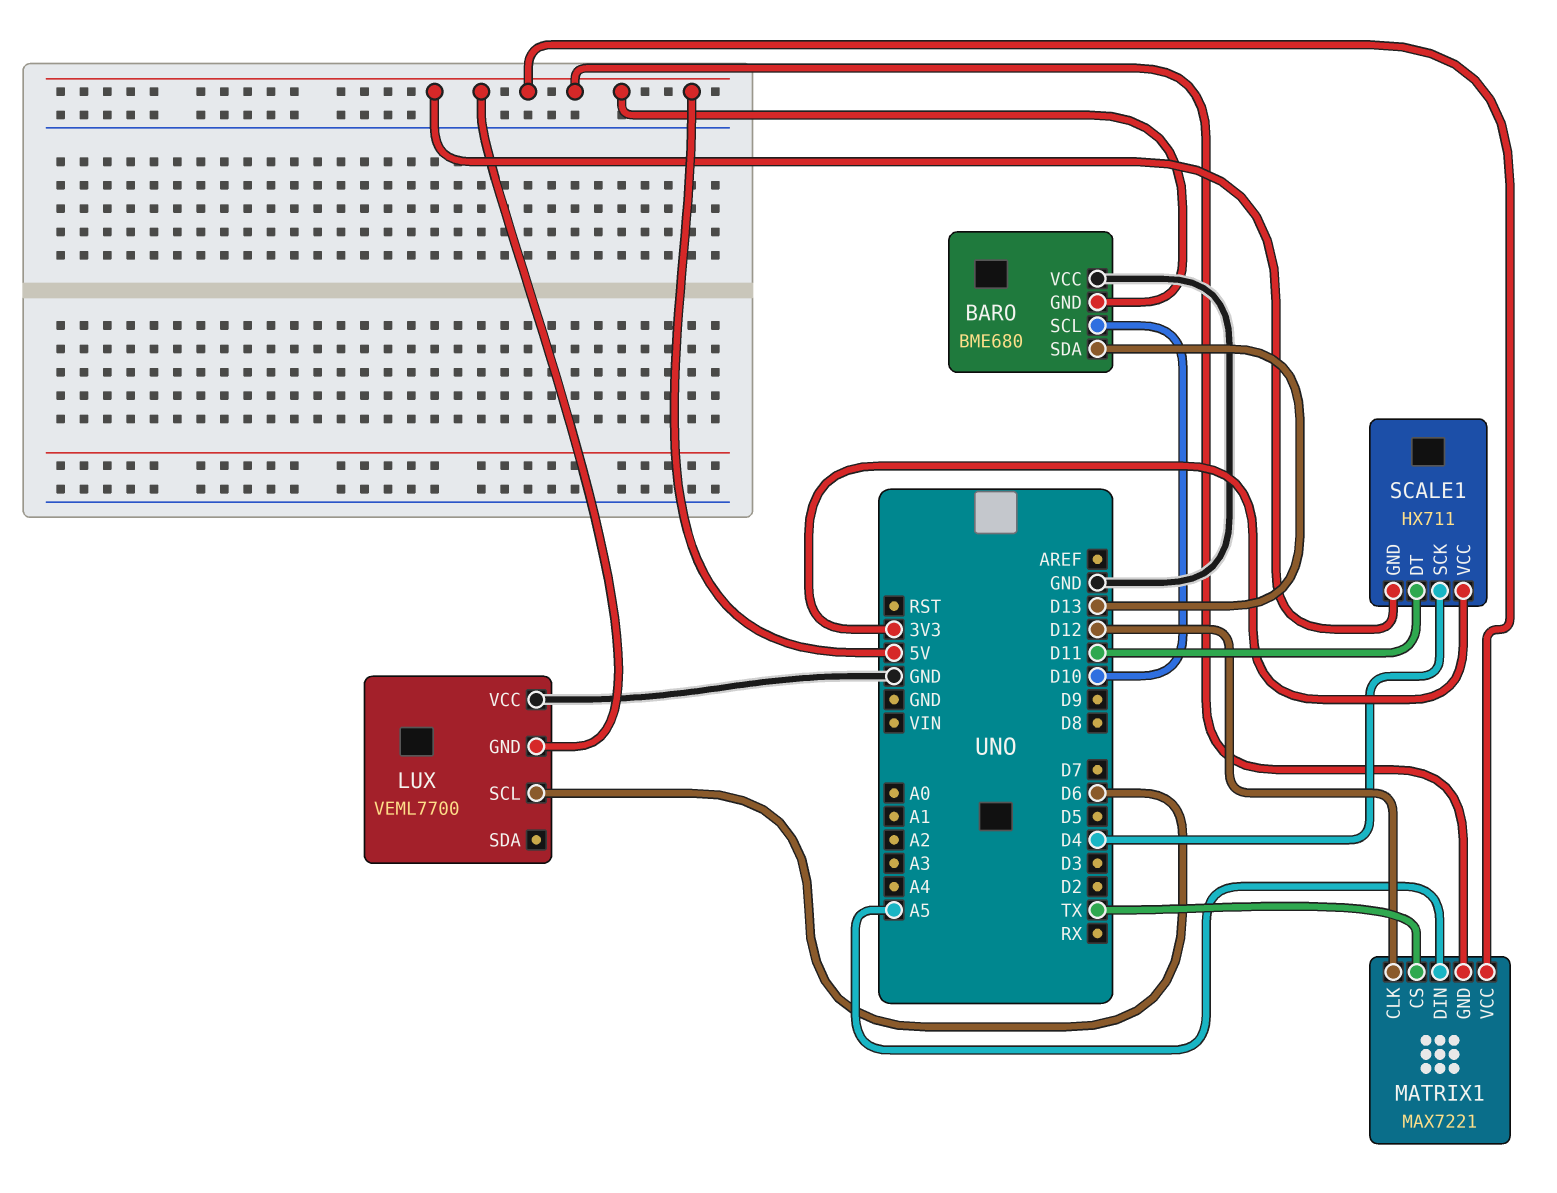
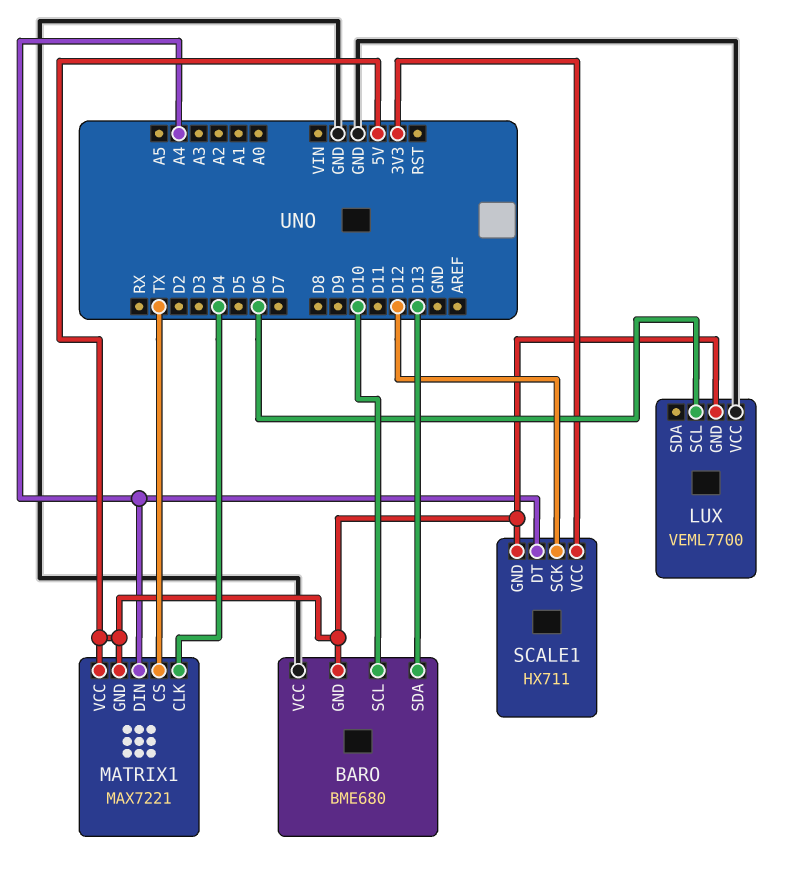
MATRIX1 pin CLK: D12 -> D4
MATRIX1 pin DIN: A5 -> A4
SCALE1 pin DT: D11 -> A4
SCALE1 pin SCK: D4 -> D12

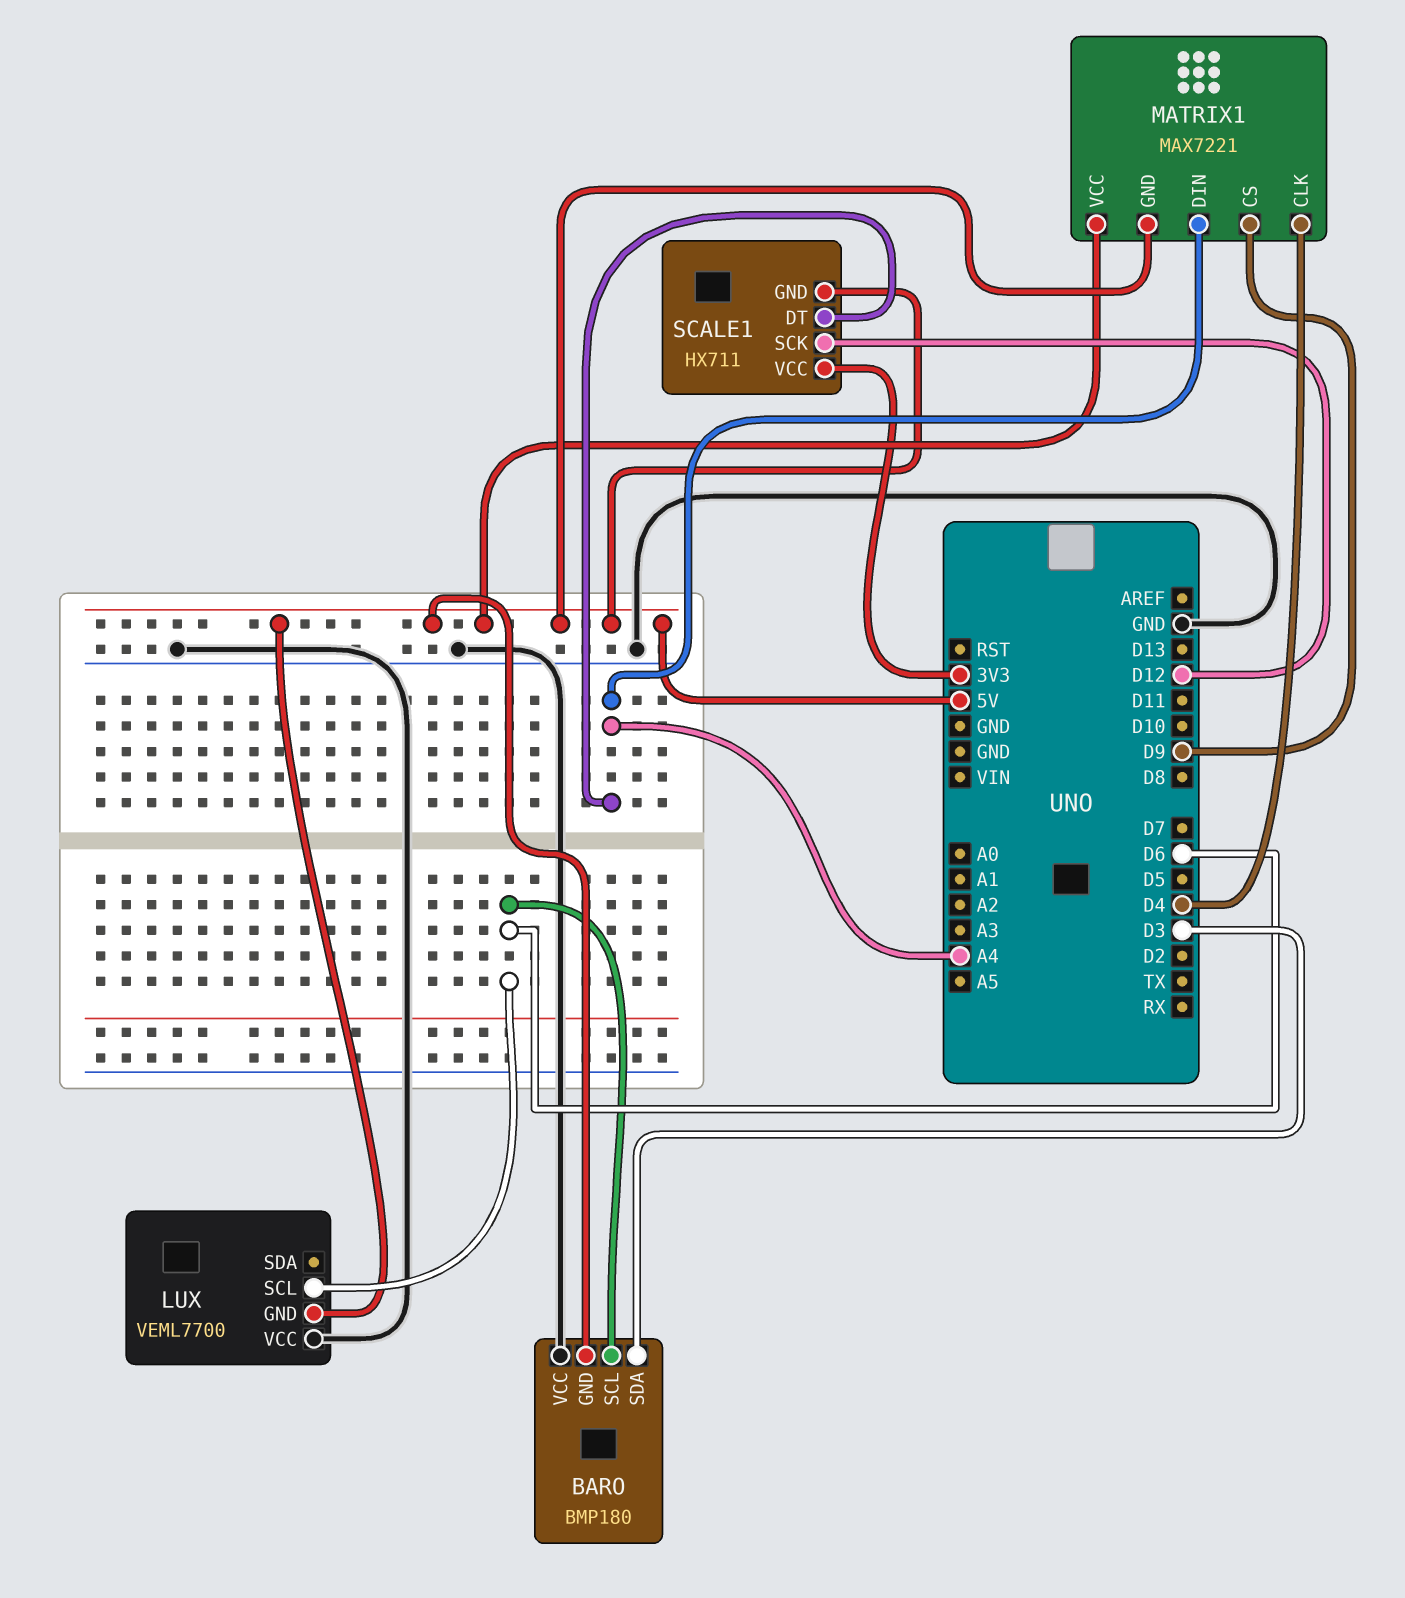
BARO: BME680 -> BMP180
BARO pin SCL: D10 -> D6
BARO pin SDA: D13 -> D3
MATRIX1 pin CS: TX -> D9

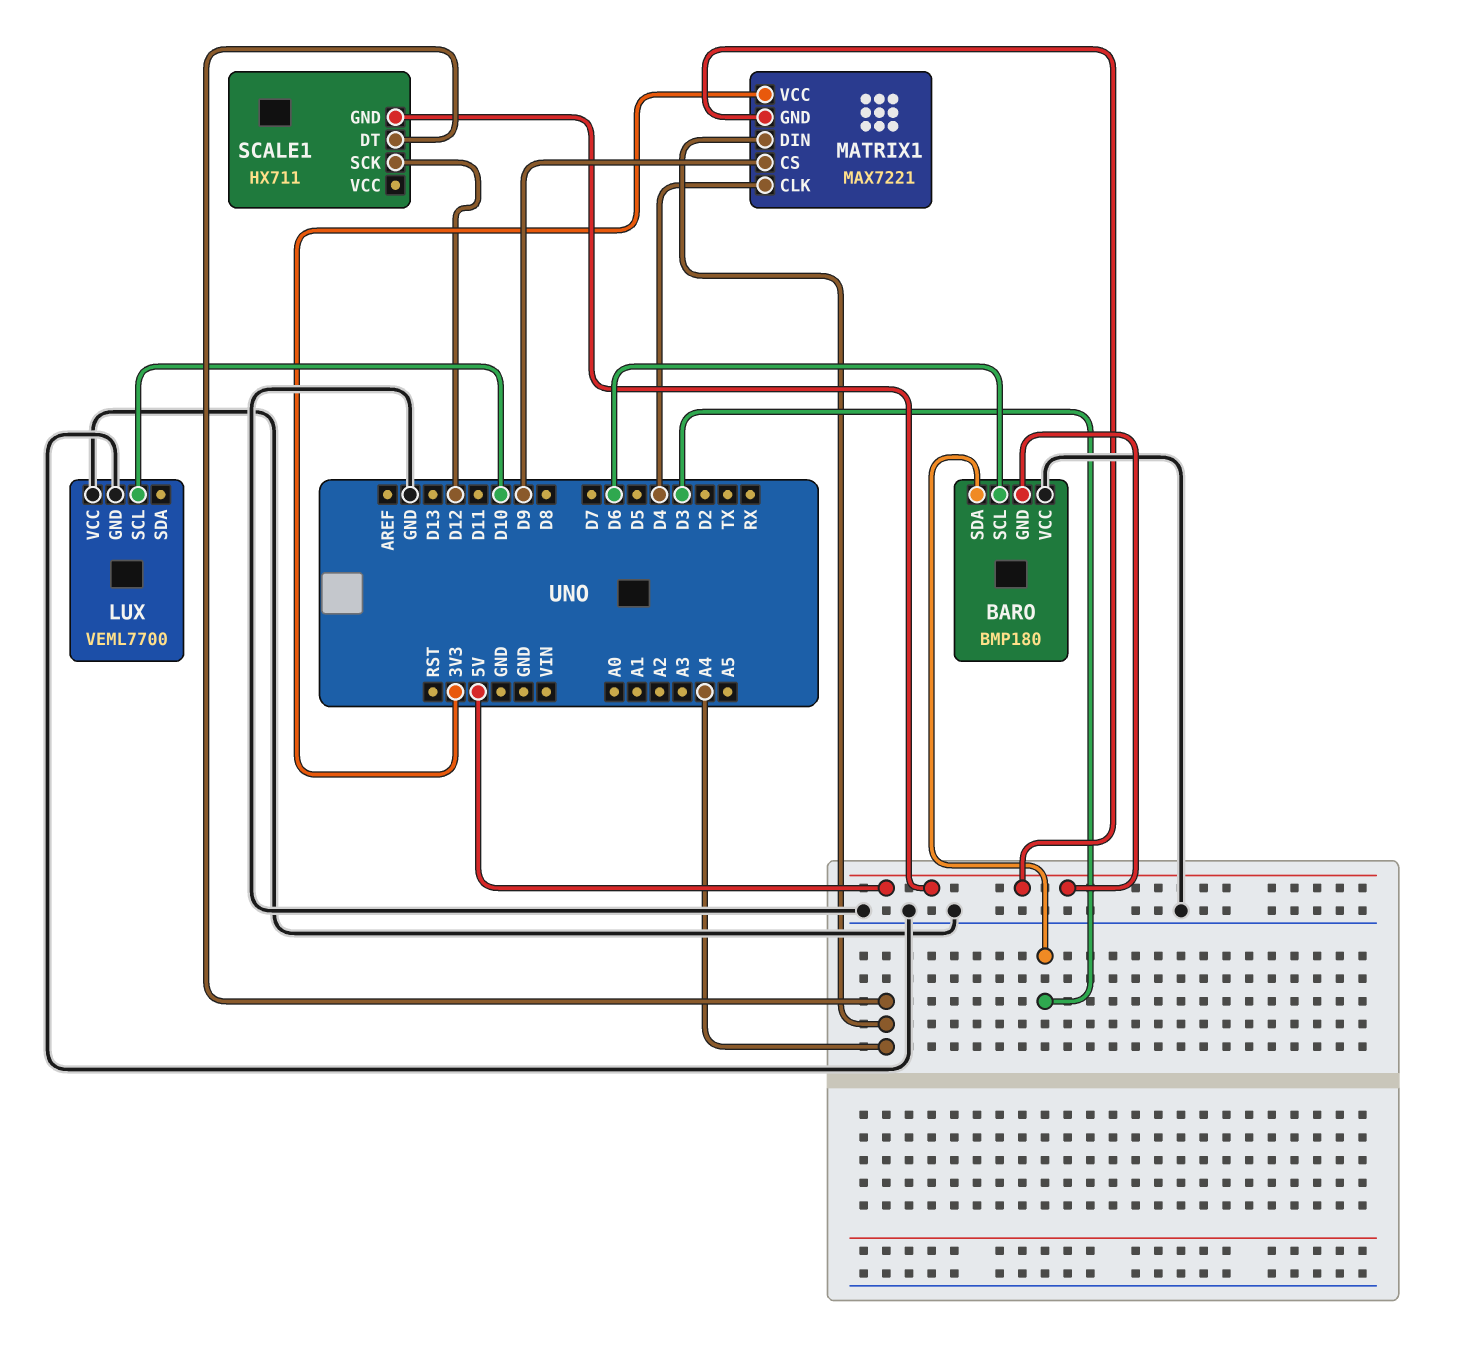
LUX pin GND: 5V -> GND
LUX pin SCL: D6 -> D10
MATRIX1 pin VCC: 5V -> 3V3
SCALE1 pin VCC: 3V3 -> none

